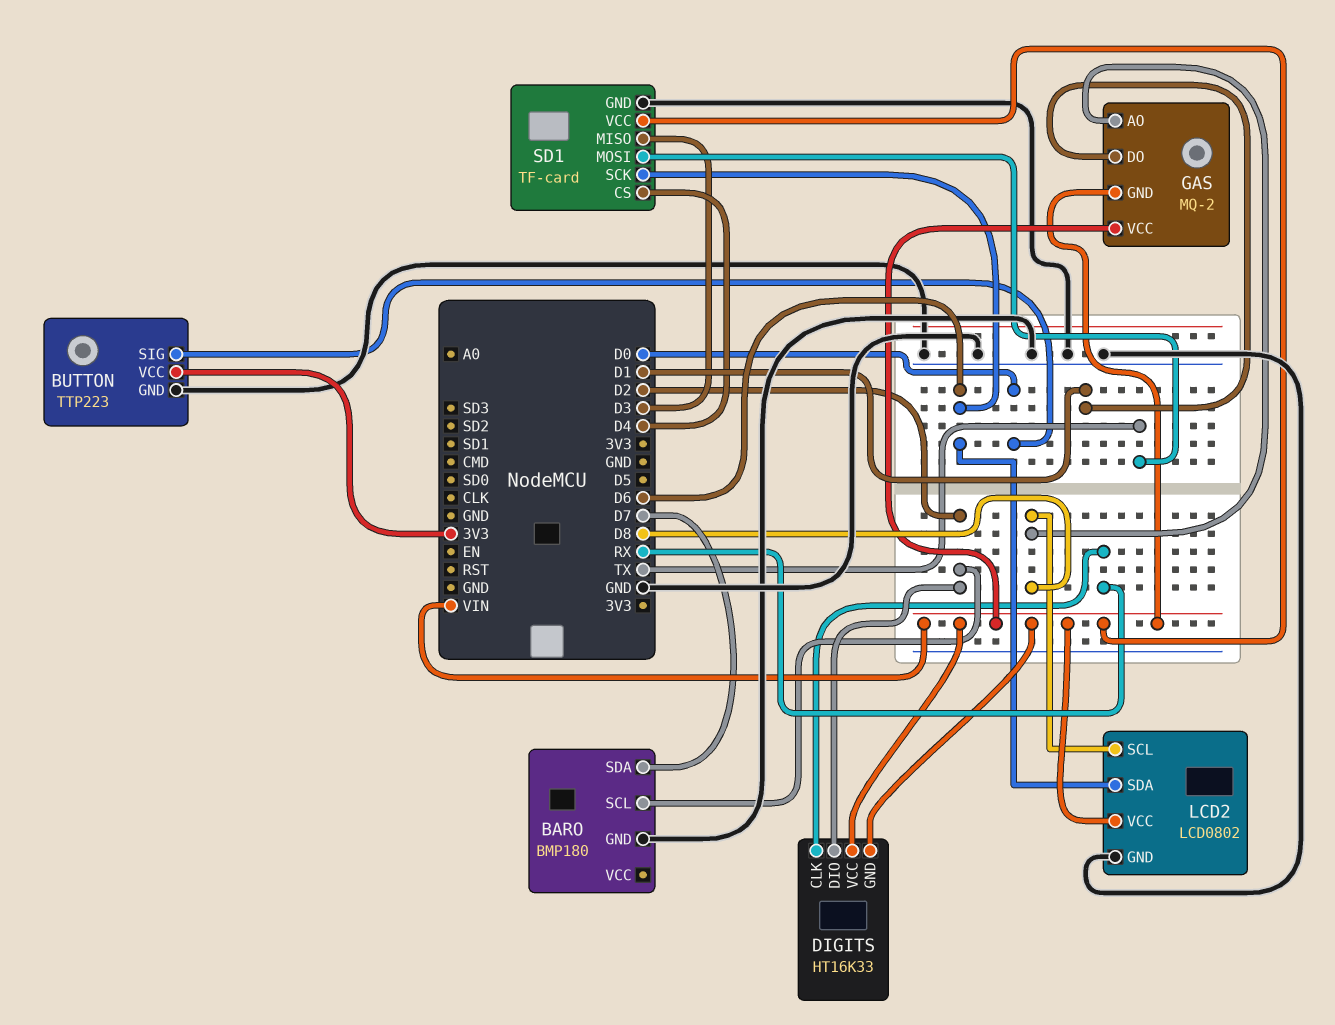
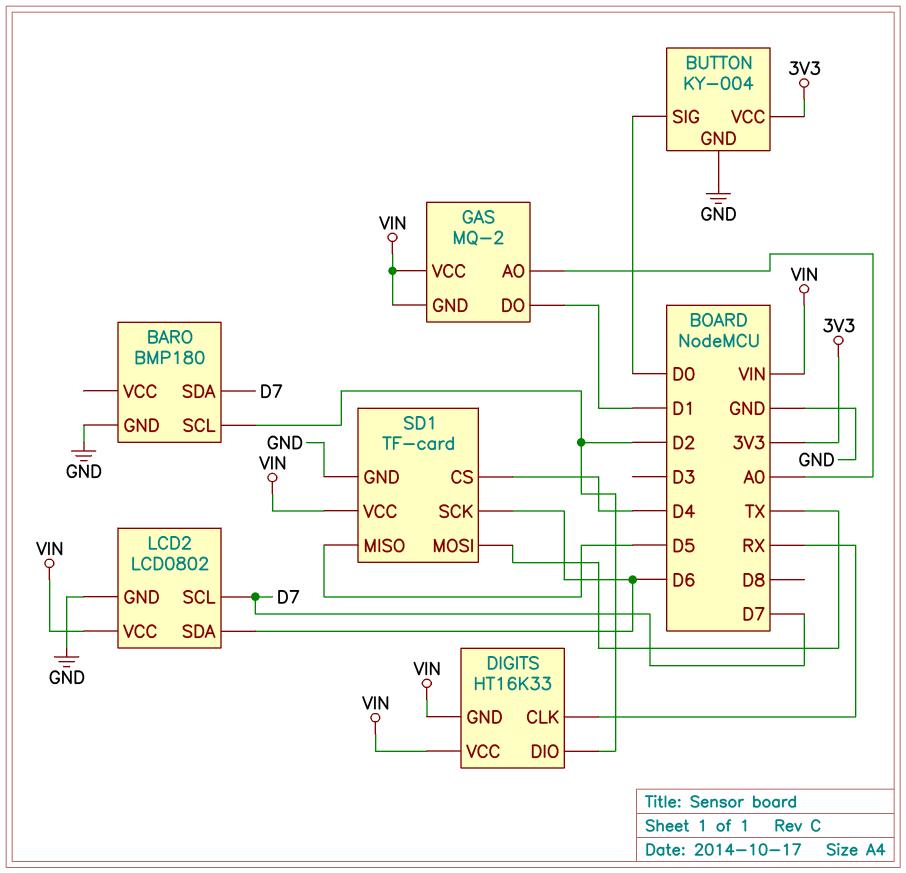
BUTTON: TTP223 -> KY-004
GAS pin AO: D8 -> A0
LCD2 pin SCL: D8 -> D7
SD1 pin MISO: D3 -> D5

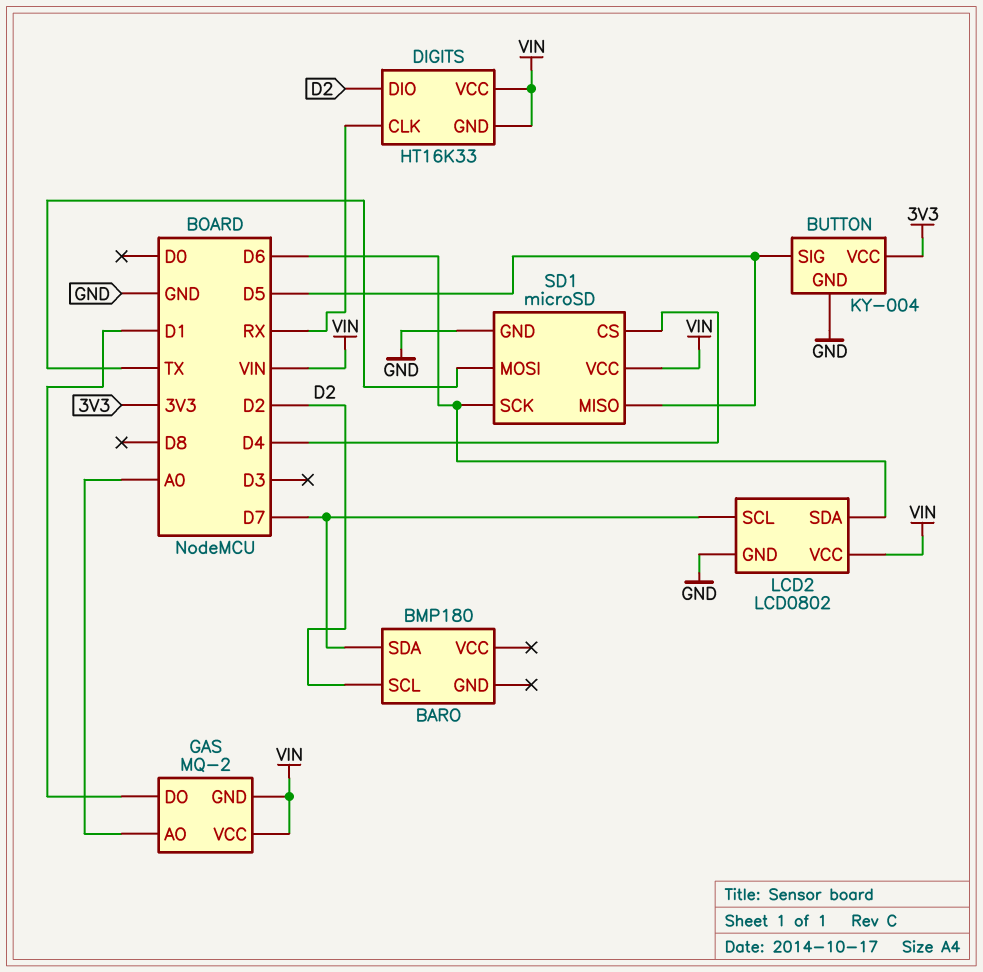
BARO pin GND: GND -> none
BUTTON pin SIG: D0 -> D5
SD1: TF-card -> microSD

